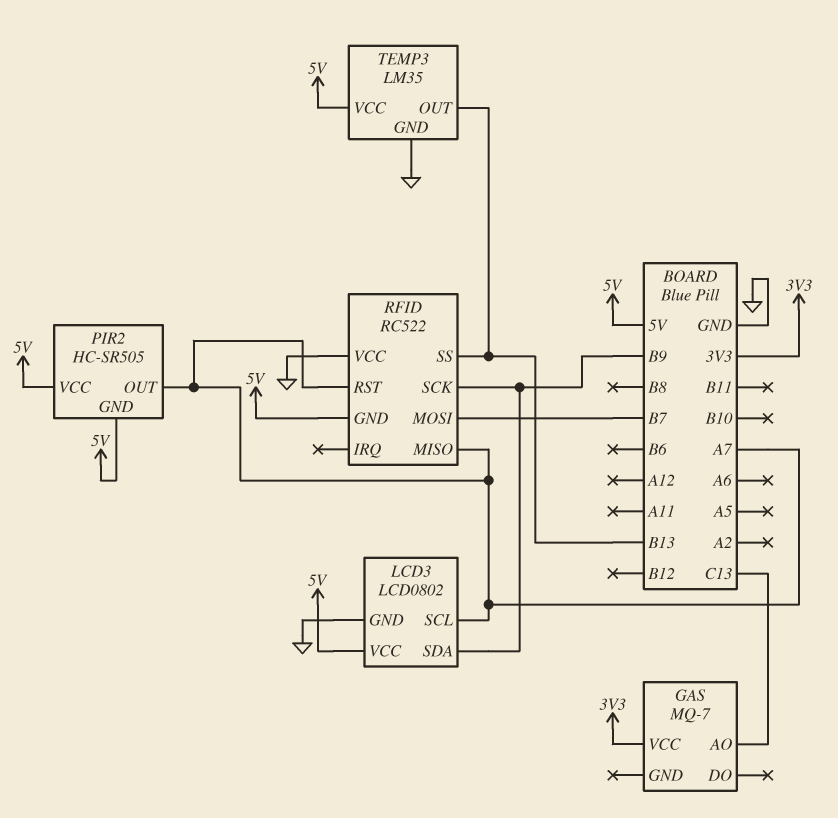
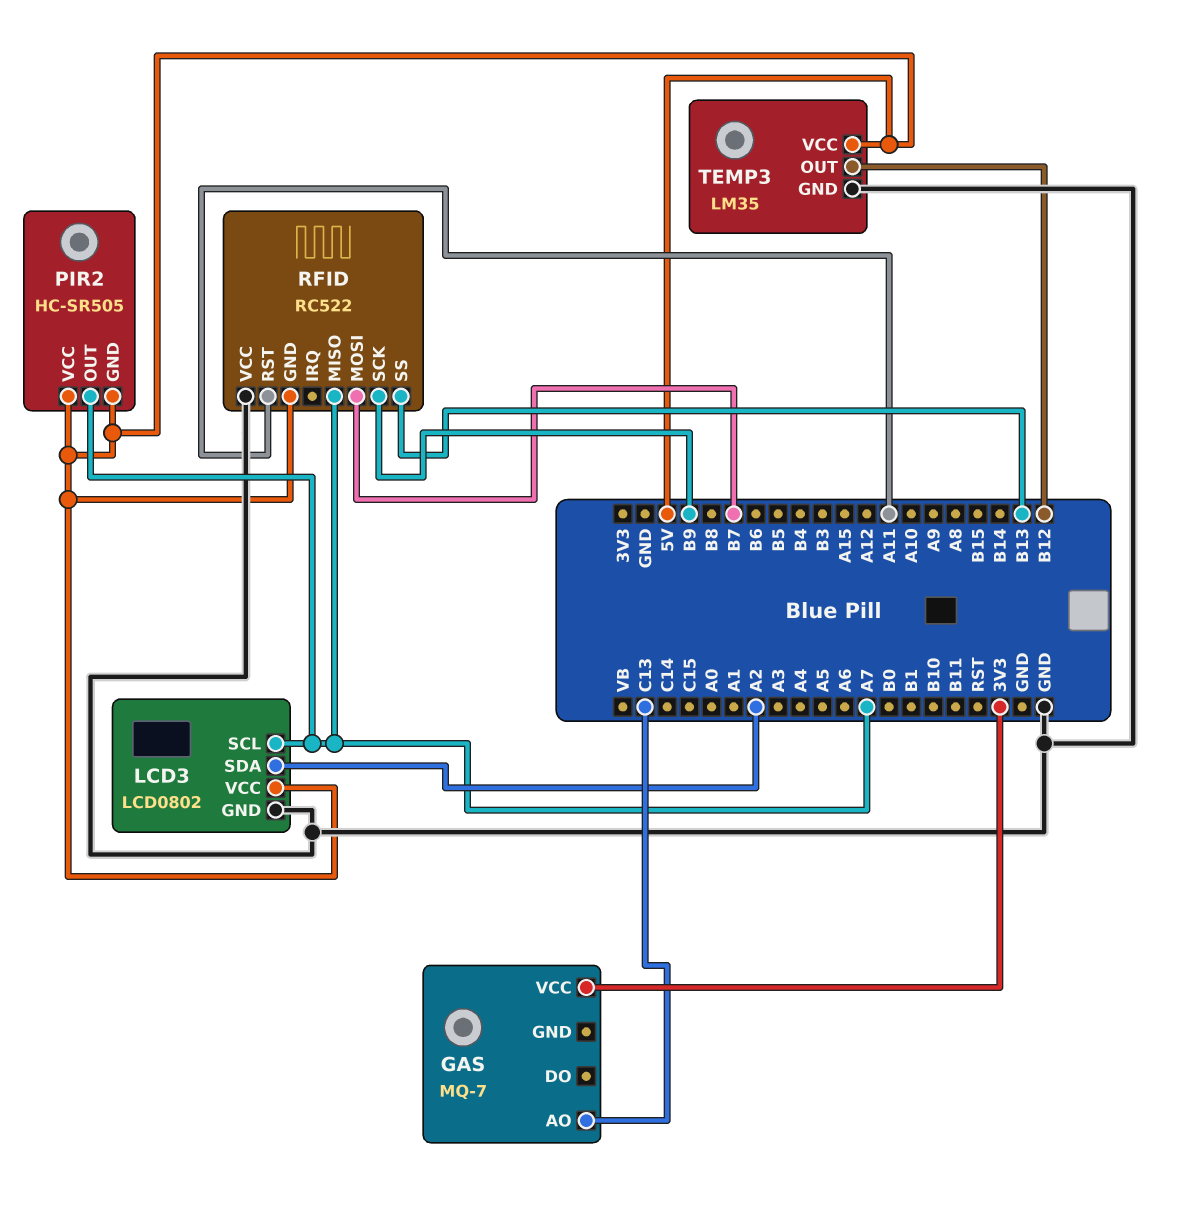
LCD3 pin SDA: B9 -> A2
RFID pin RST: A7 -> A11
TEMP3 pin OUT: B13 -> B12

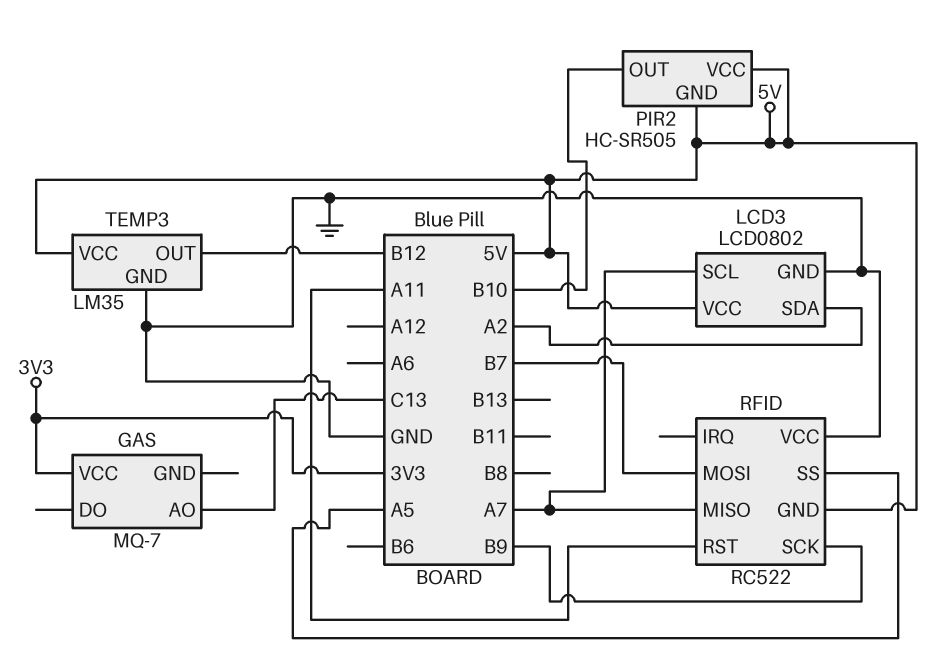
PIR2 pin OUT: A7 -> B10
RFID pin SS: B13 -> A5

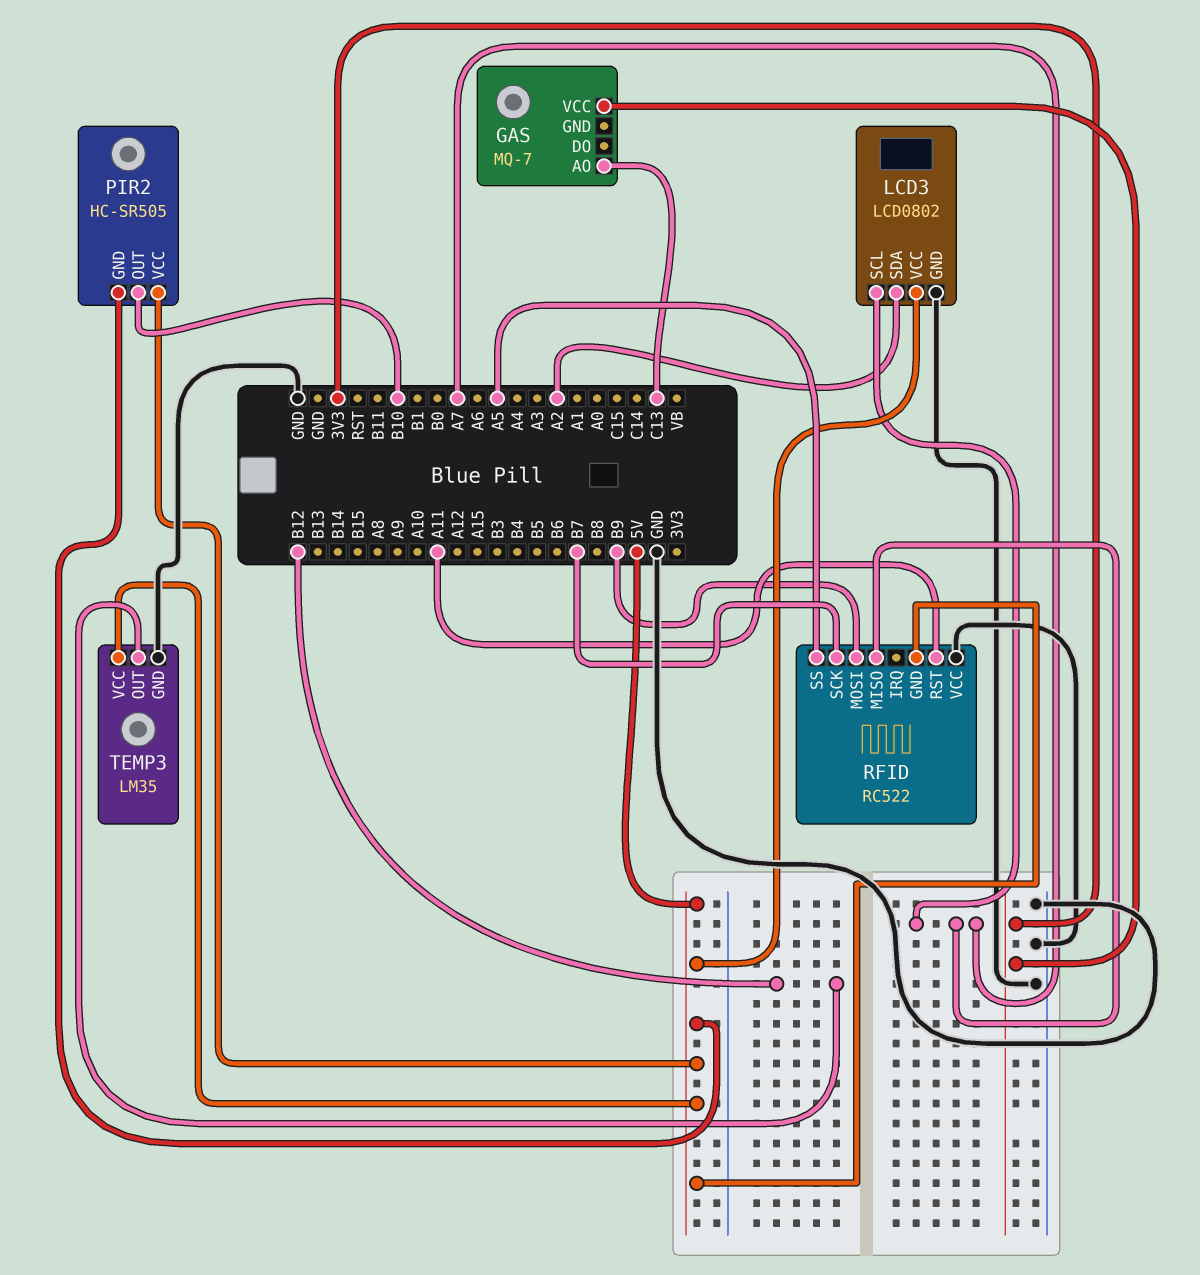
RFID pin MOSI: B7 -> B9
RFID pin SCK: B9 -> B7

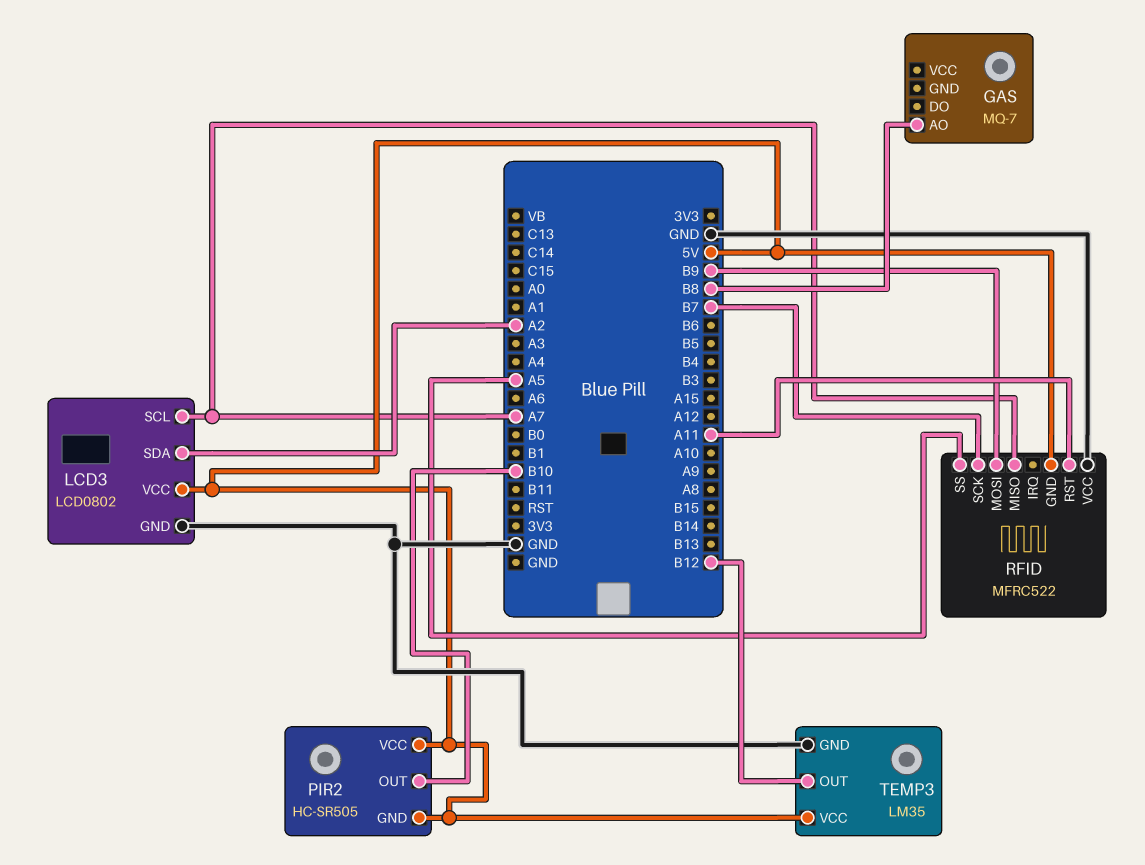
GAS pin AO: C13 -> B8
GAS pin VCC: 3V3 -> none
RFID: RC522 -> MFRC522

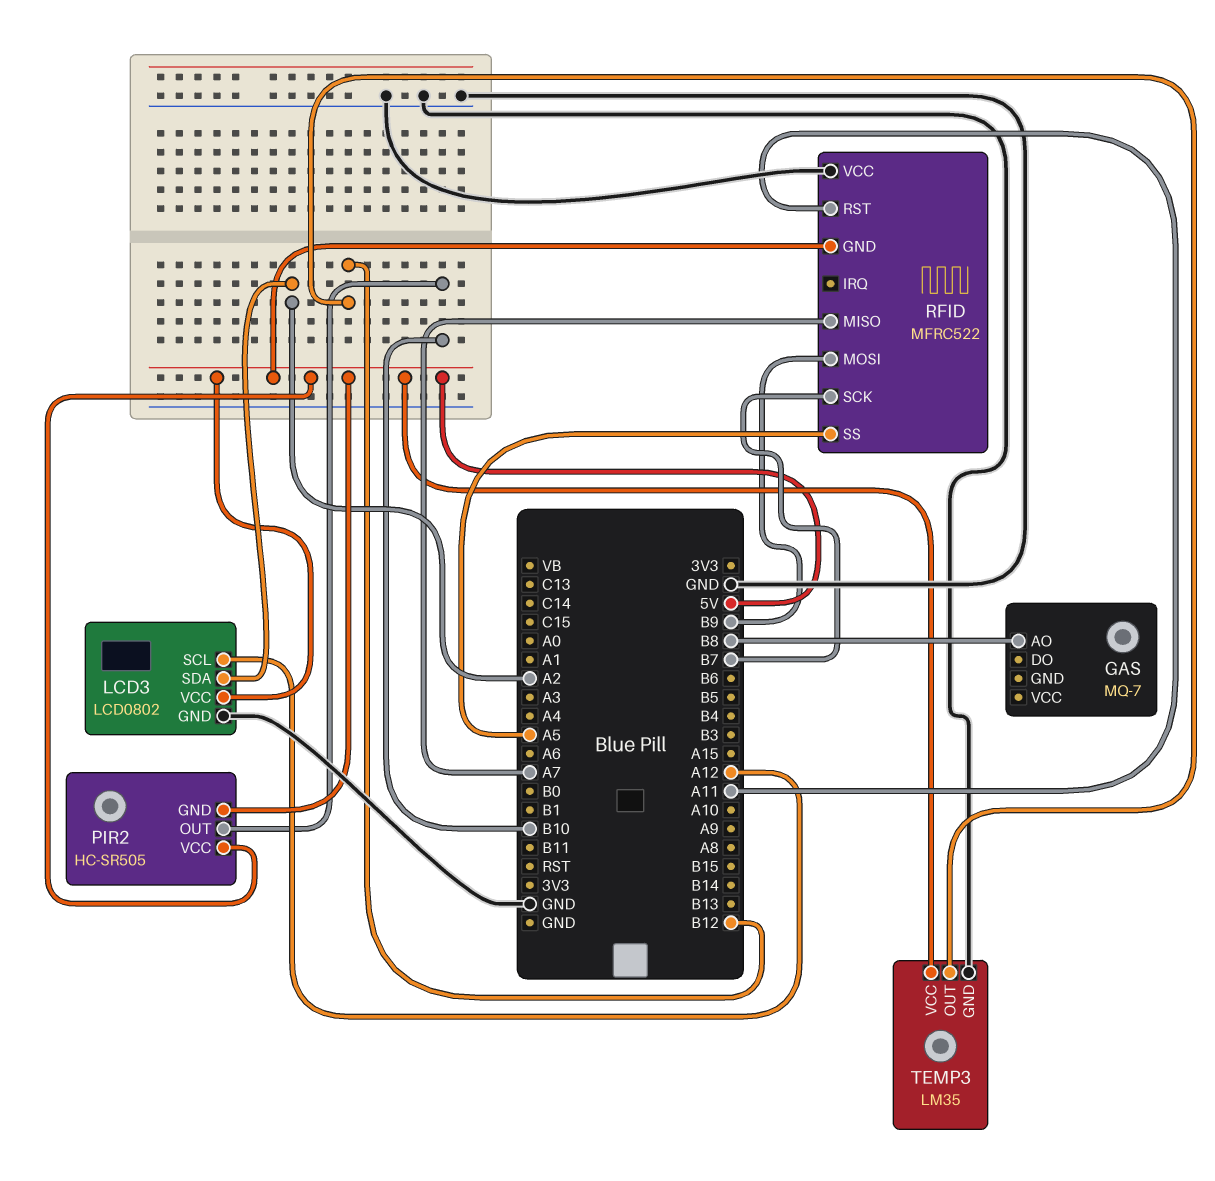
LCD3 pin SCL: A7 -> A12

